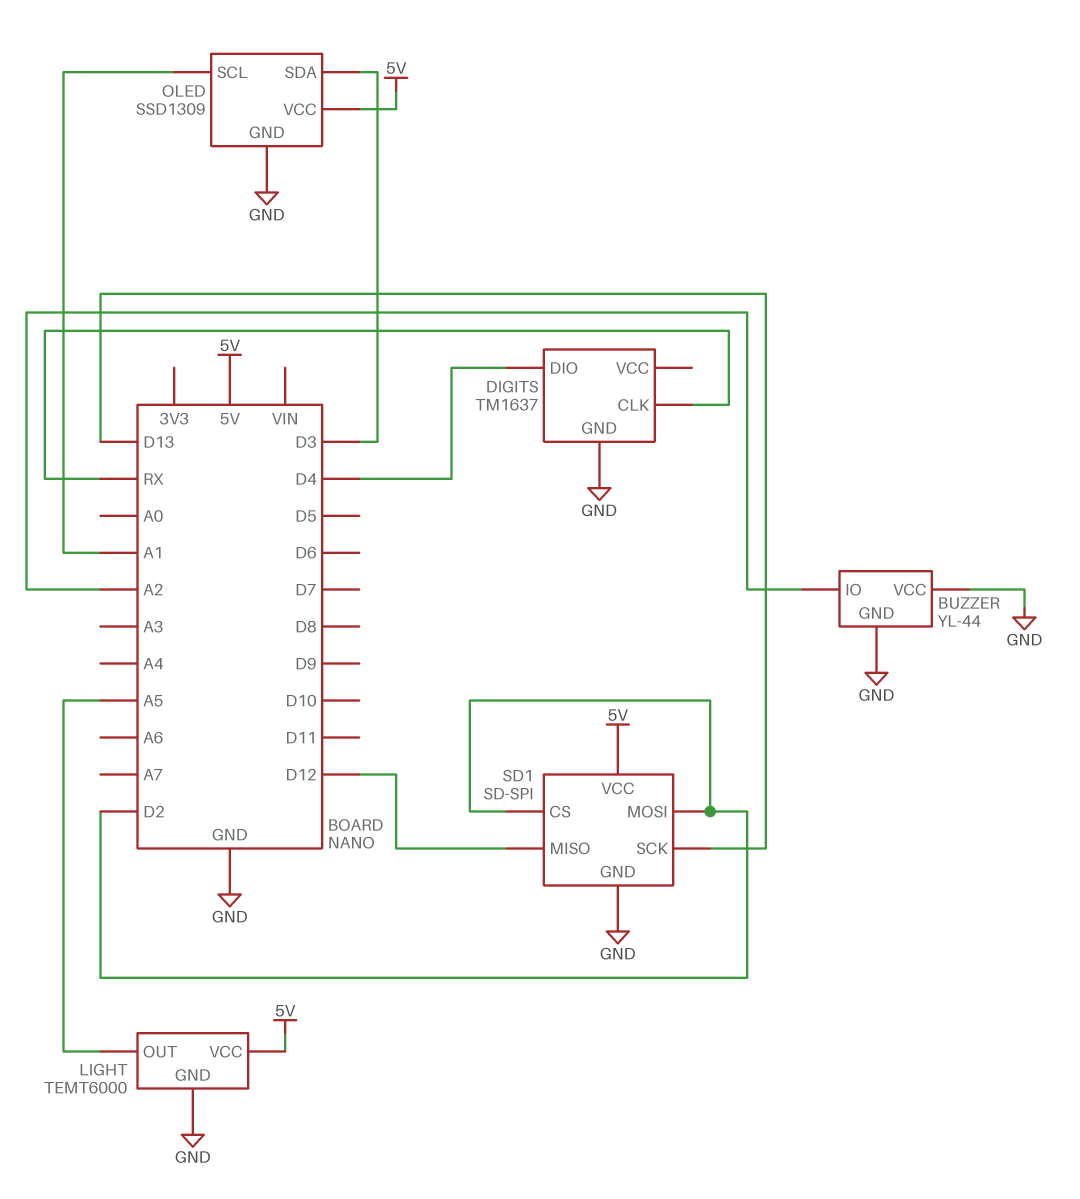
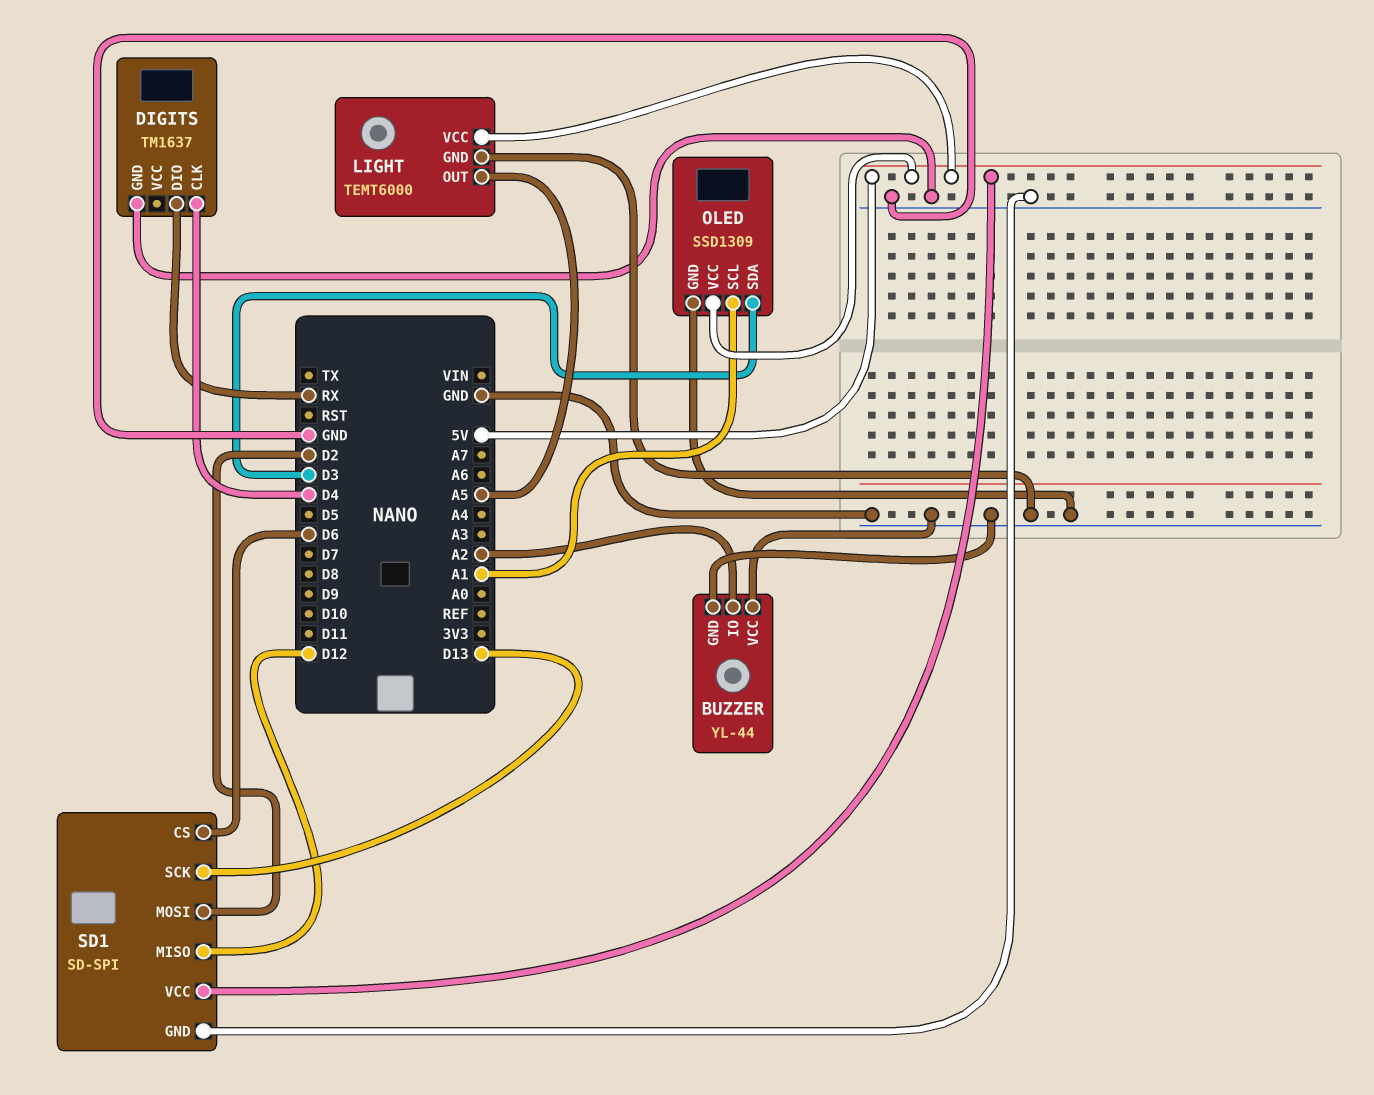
DIGITS pin CLK: RX -> D4
DIGITS pin DIO: D4 -> RX
SD1 pin CS: D2 -> D6

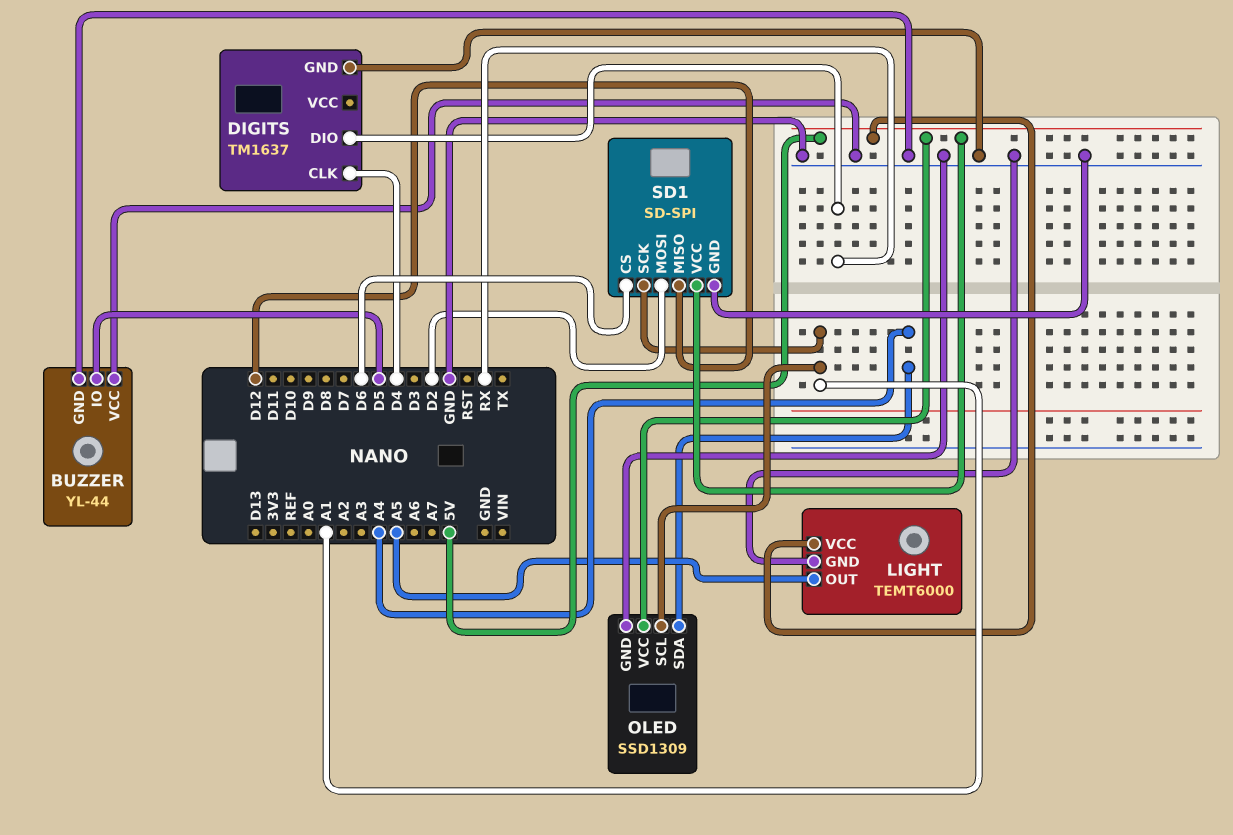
BUZZER pin IO: A2 -> D5
OLED pin SDA: D3 -> A4
SD1 pin SCK: D13 -> A1

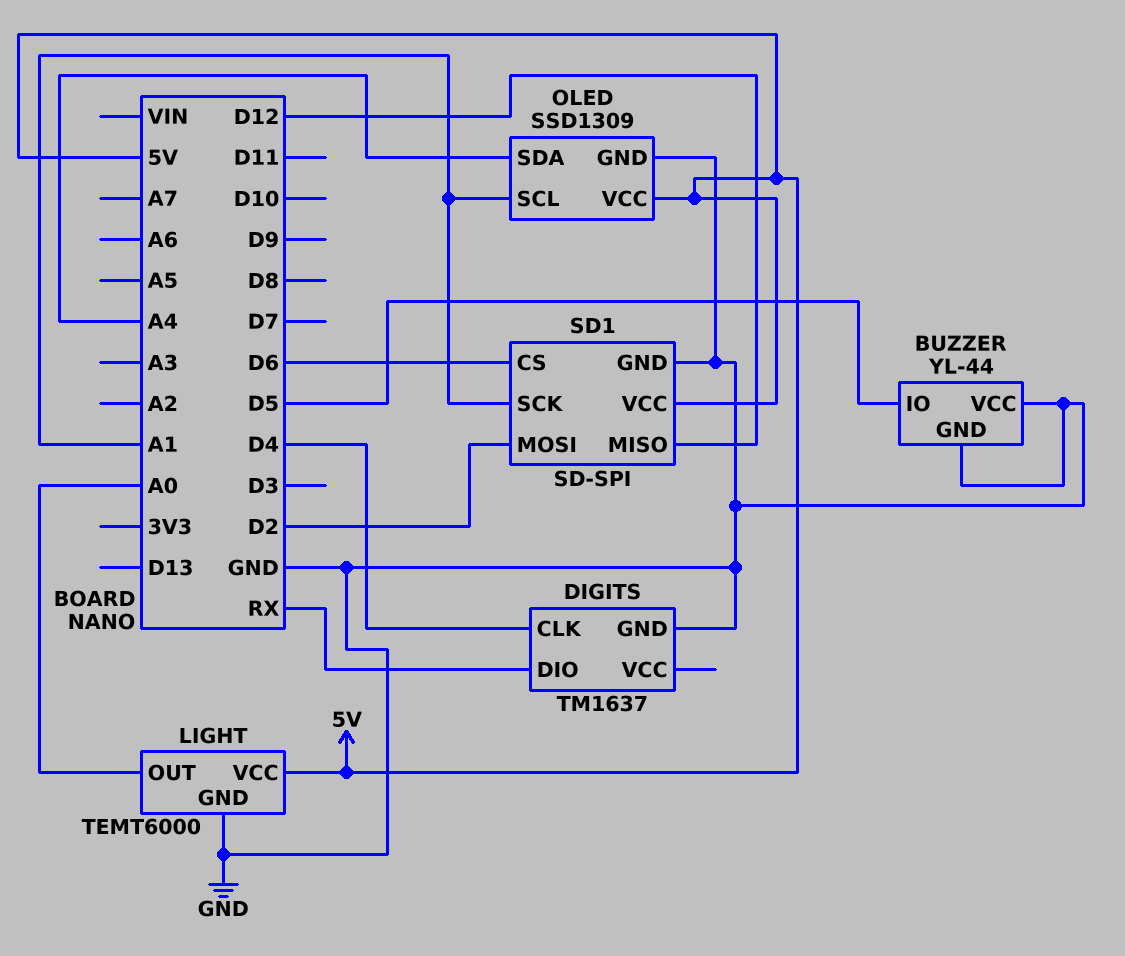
LIGHT pin OUT: A5 -> A0

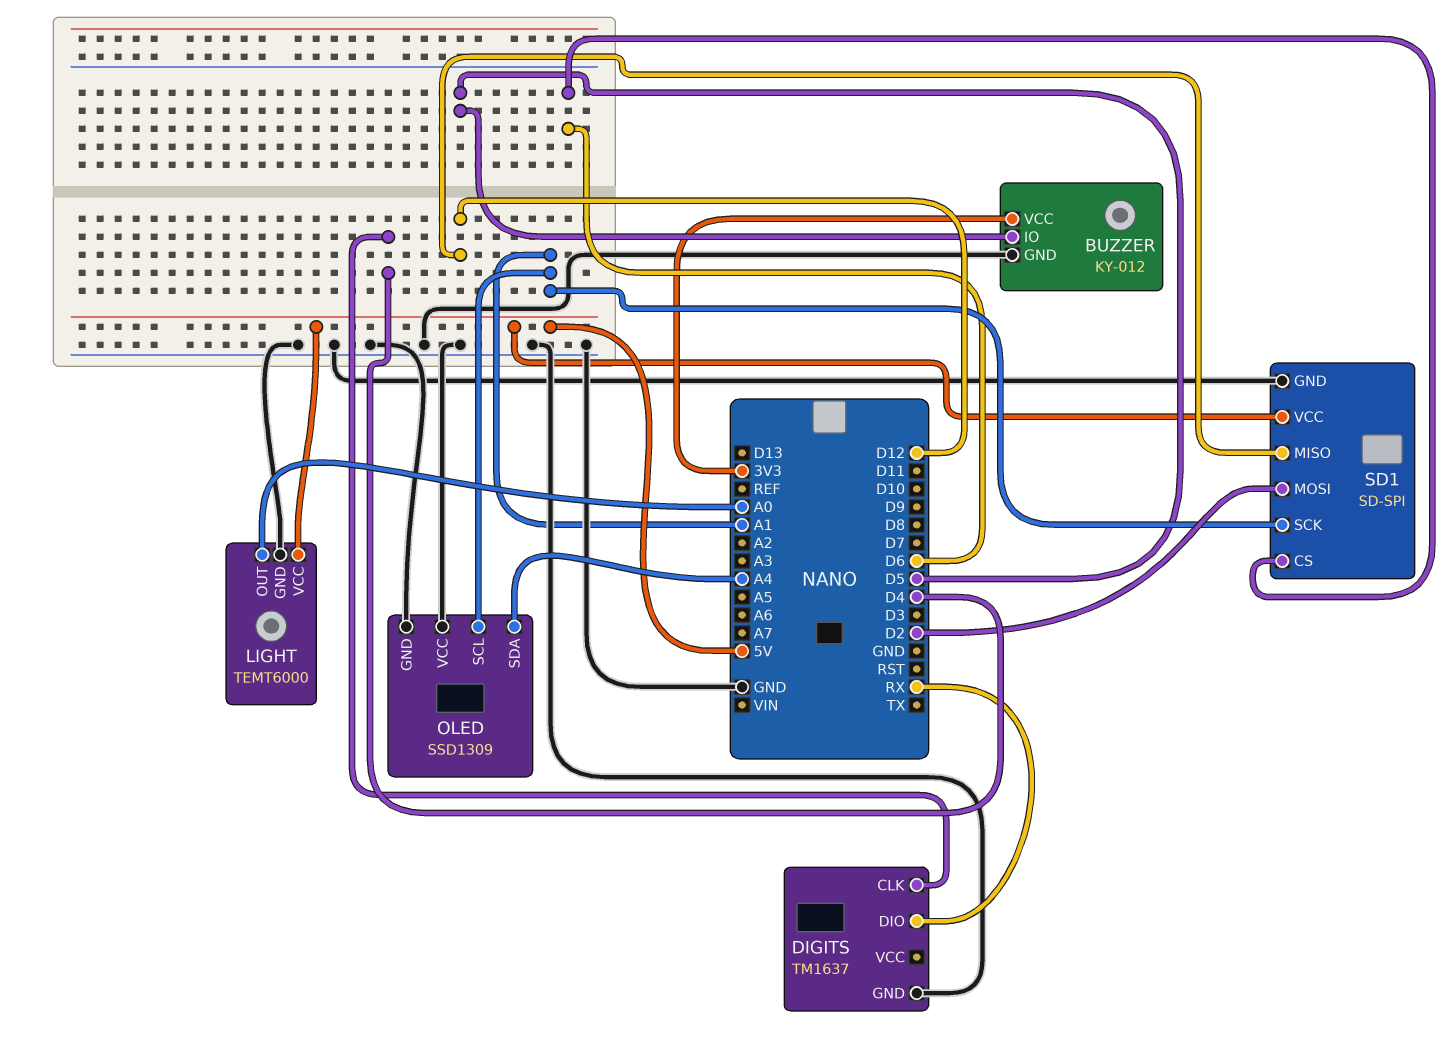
BUZZER: YL-44 -> KY-012
BUZZER pin VCC: GND -> 3V3
OLED pin VCC: 5V -> GND

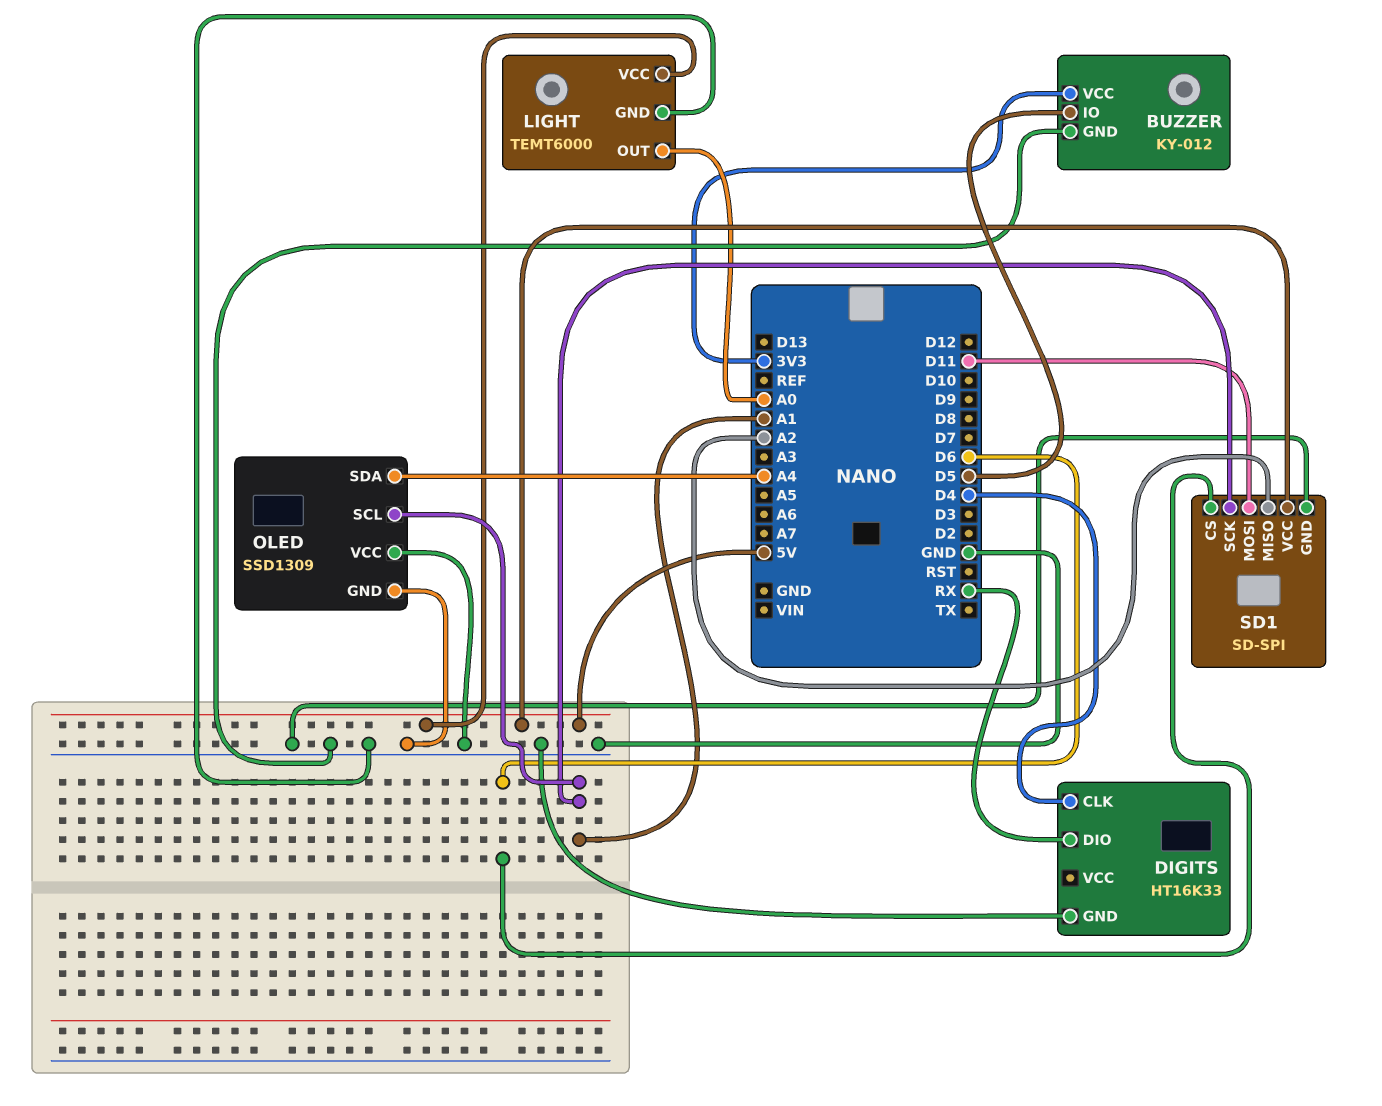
DIGITS: TM1637 -> HT16K33
SD1 pin MISO: D12 -> A2
SD1 pin MOSI: D2 -> D11

